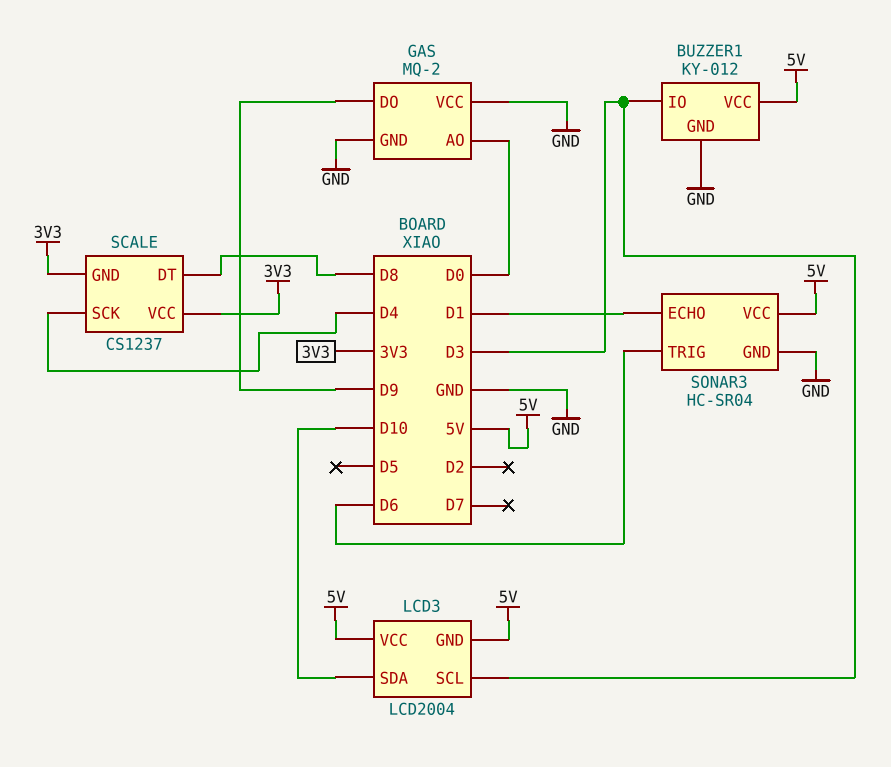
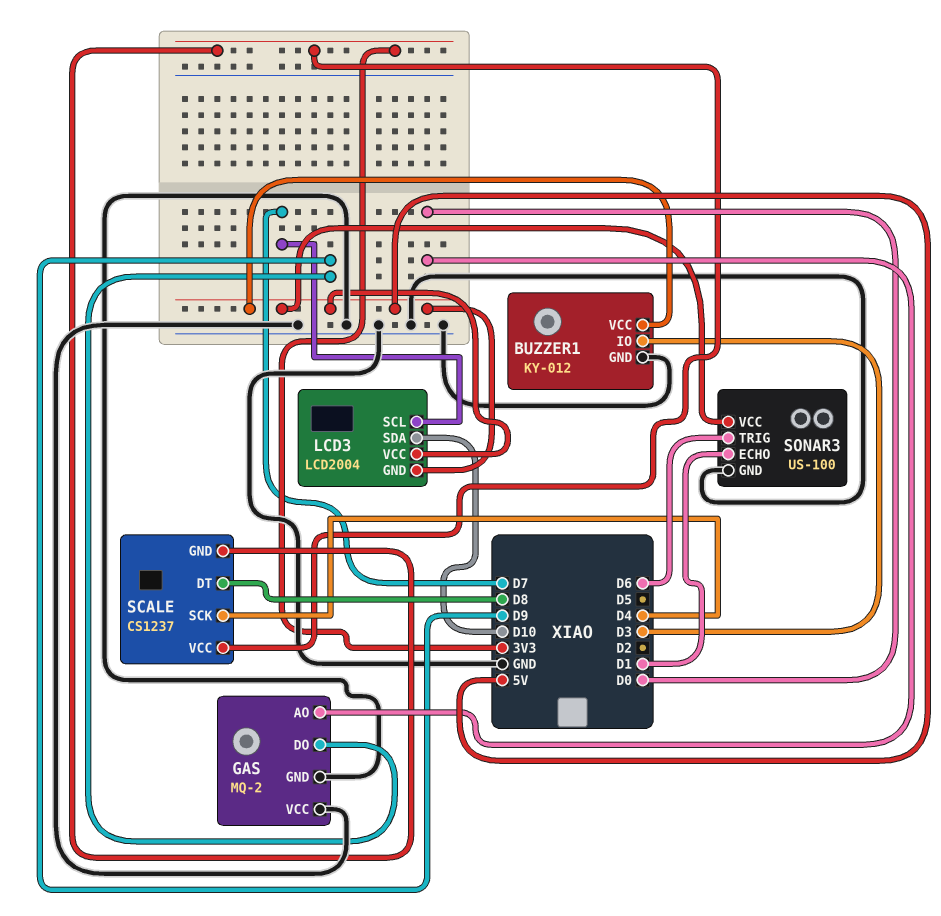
LCD3 pin SCL: D3 -> D7
SONAR3: HC-SR04 -> US-100

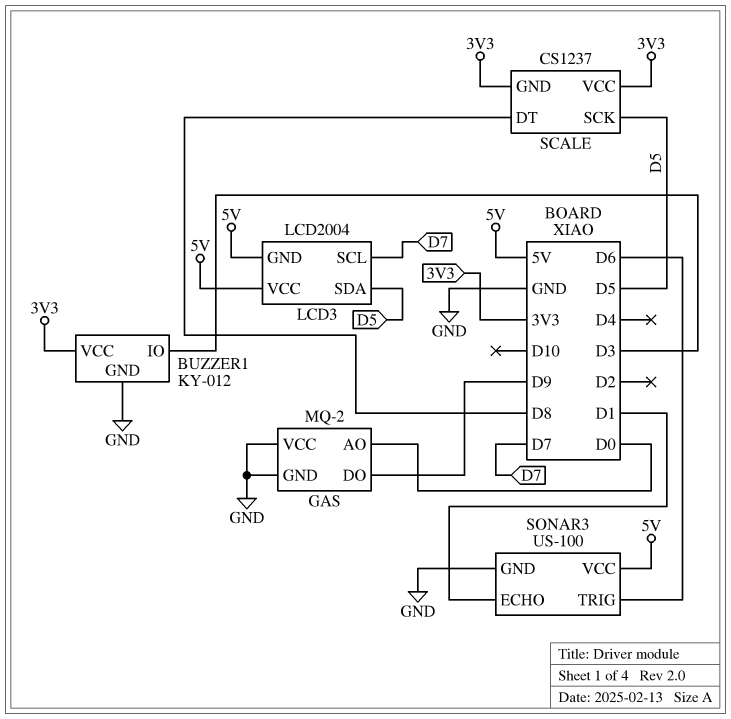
BUZZER1 pin VCC: 5V -> 3V3
LCD3 pin SDA: D10 -> D5
SCALE pin SCK: D4 -> D5

